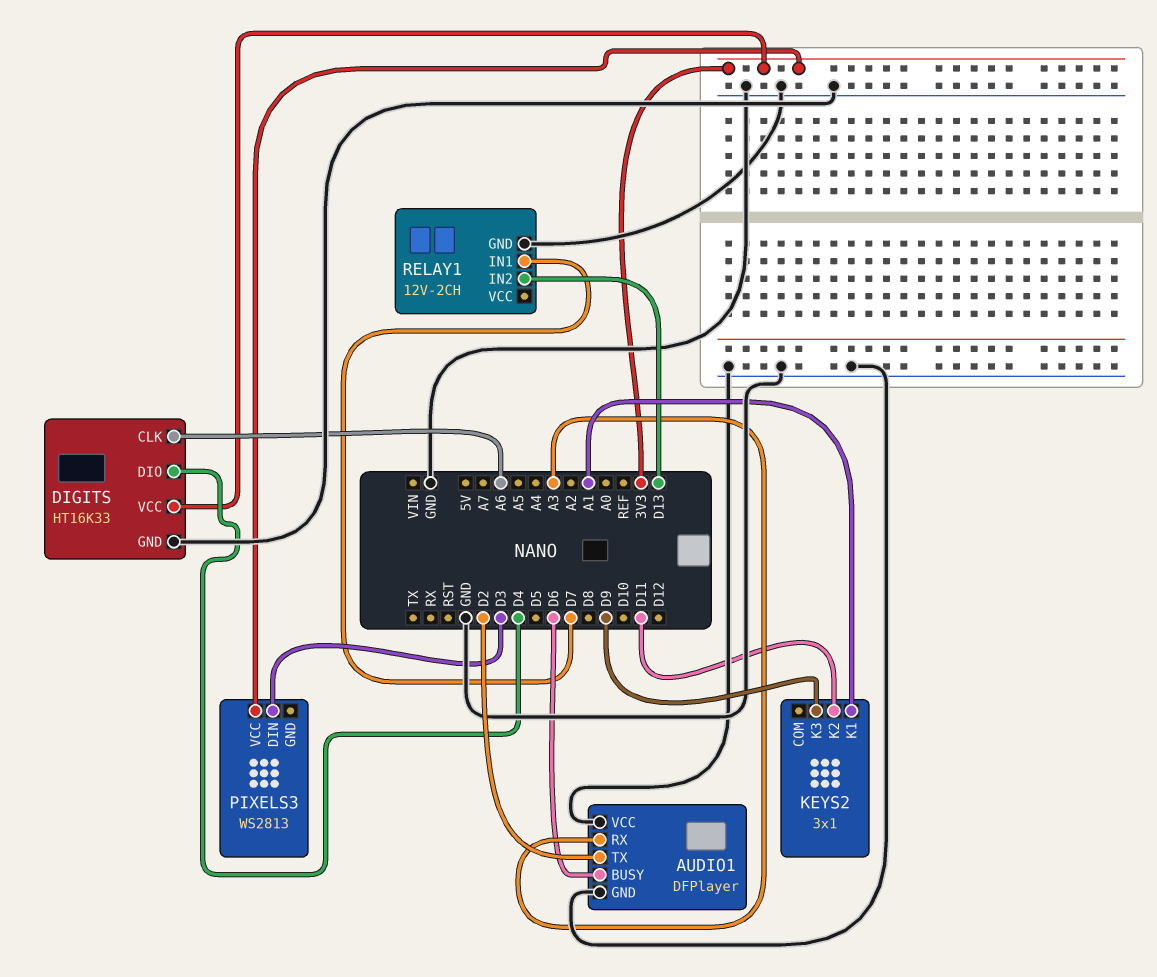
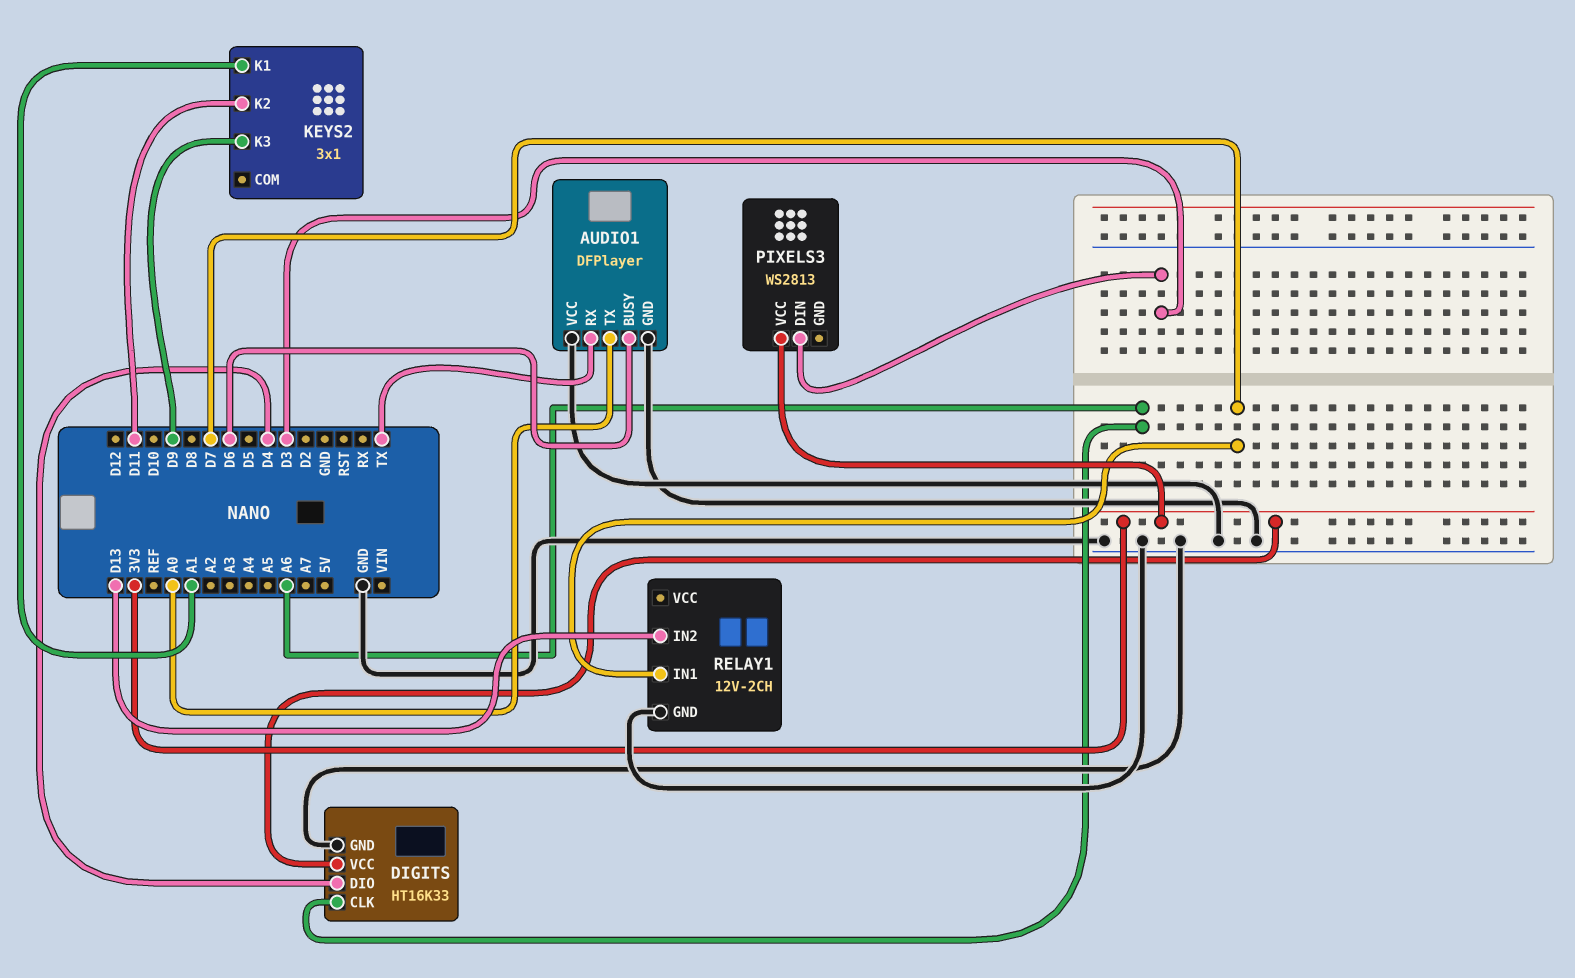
AUDIO1 pin RX: A3 -> TX
AUDIO1 pin TX: D2 -> A0

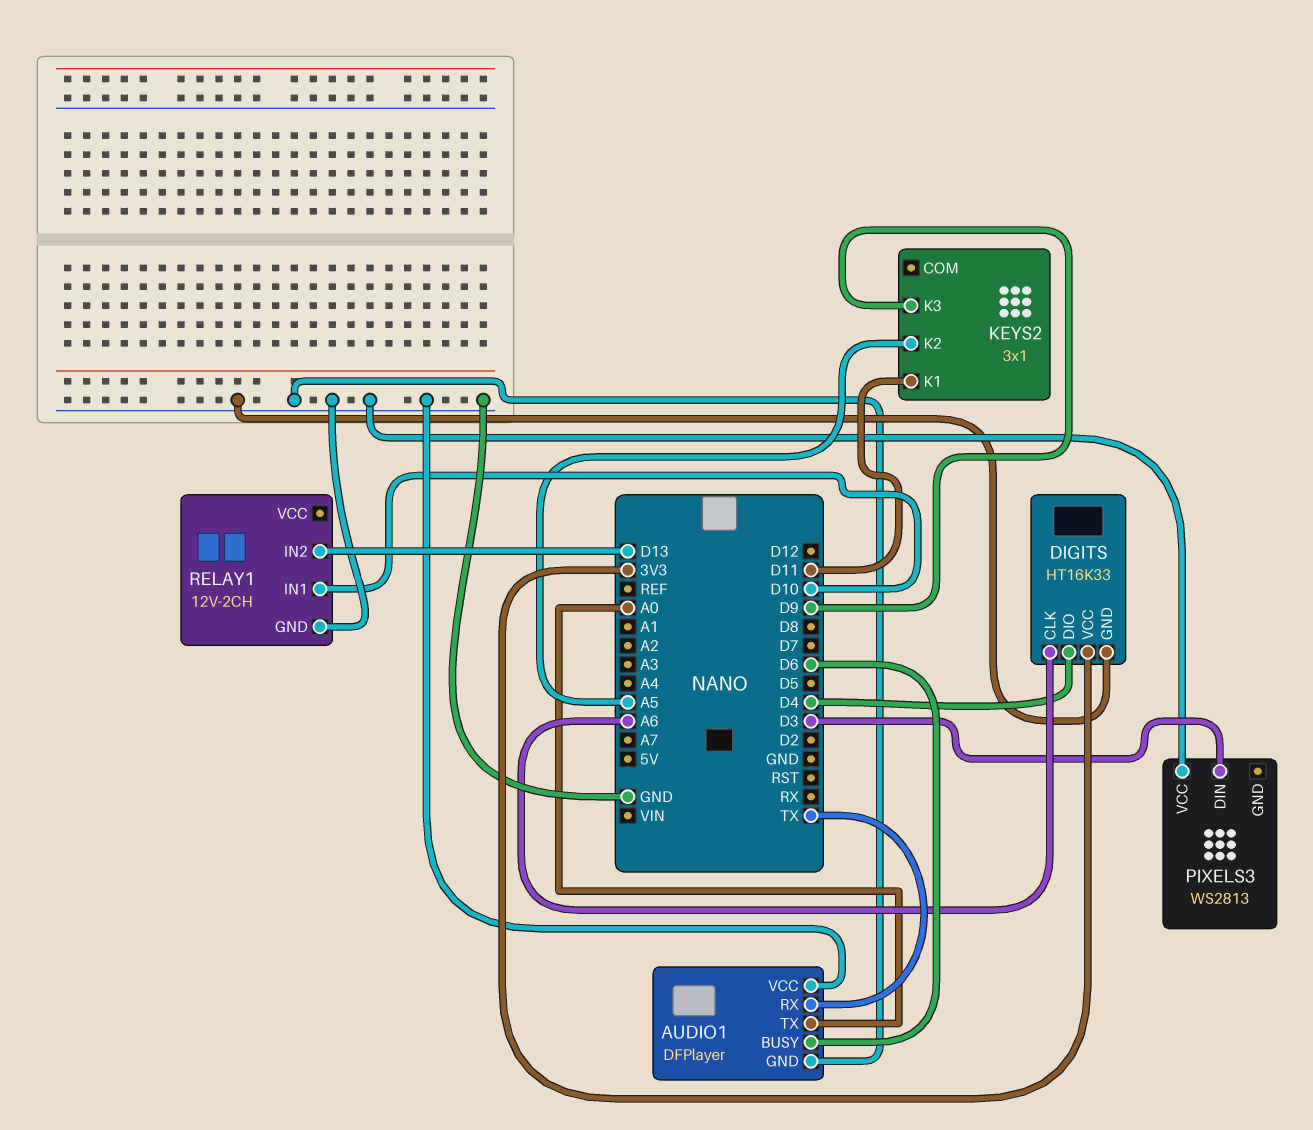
KEYS2 pin K1: A1 -> D11
KEYS2 pin K2: D11 -> A5
PIXELS3 pin VCC: 3V3 -> GND
RELAY1 pin IN1: D7 -> D10

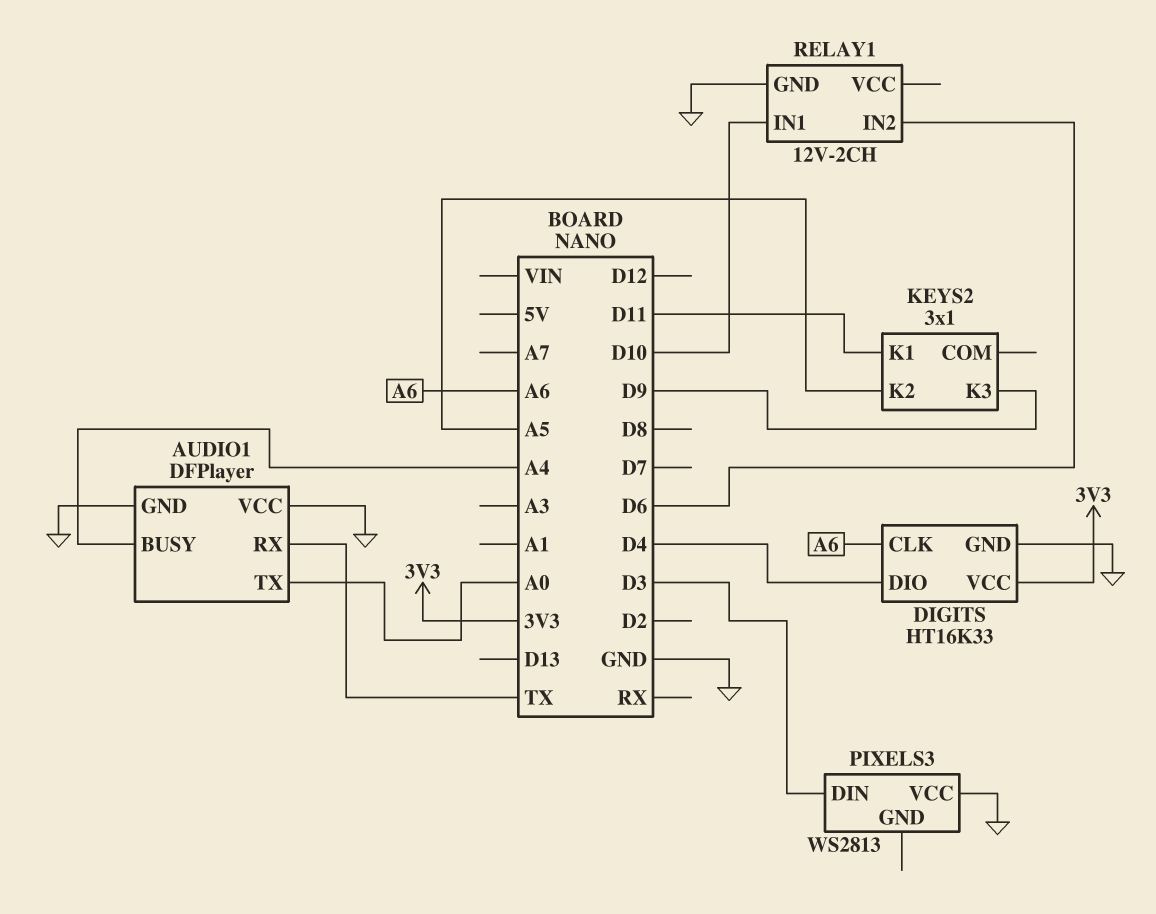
AUDIO1 pin BUSY: D6 -> A4
RELAY1 pin IN2: D13 -> D6

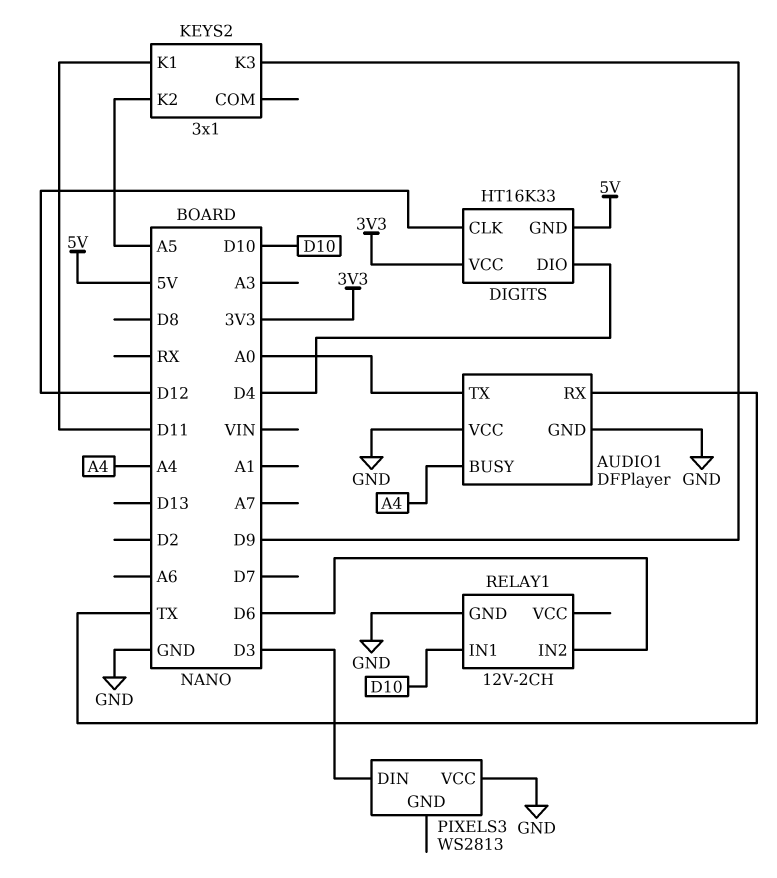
DIGITS pin CLK: A6 -> D12
DIGITS pin GND: GND -> 5V

